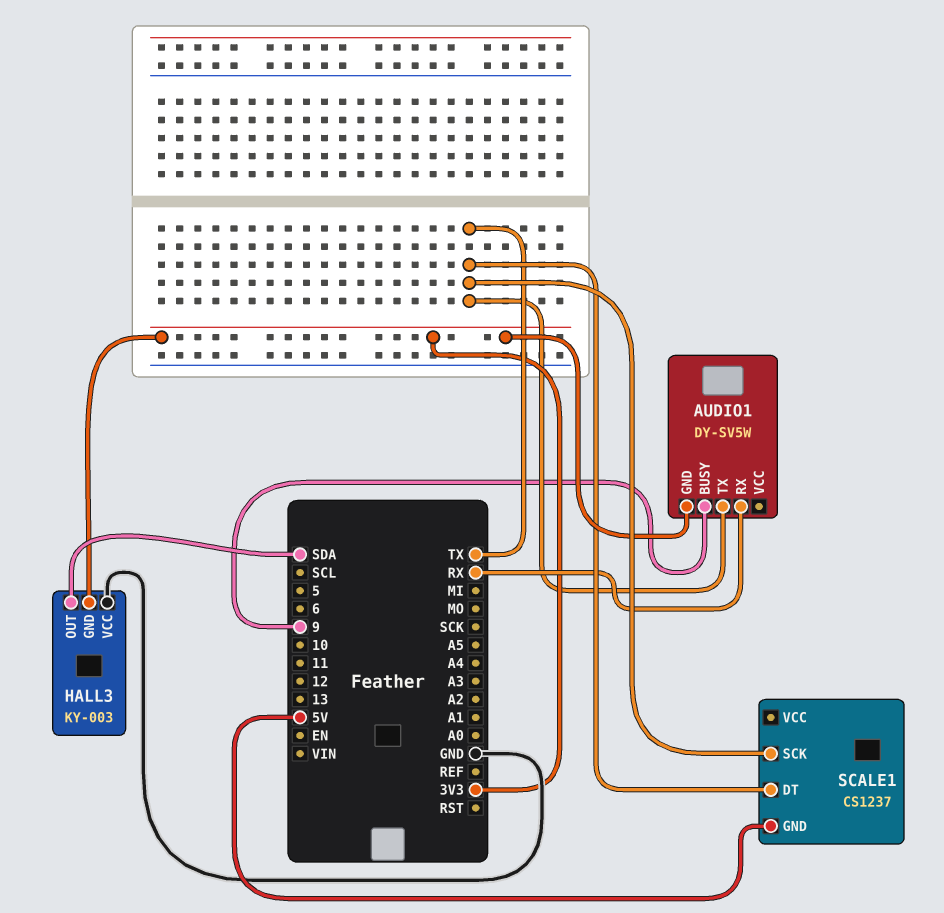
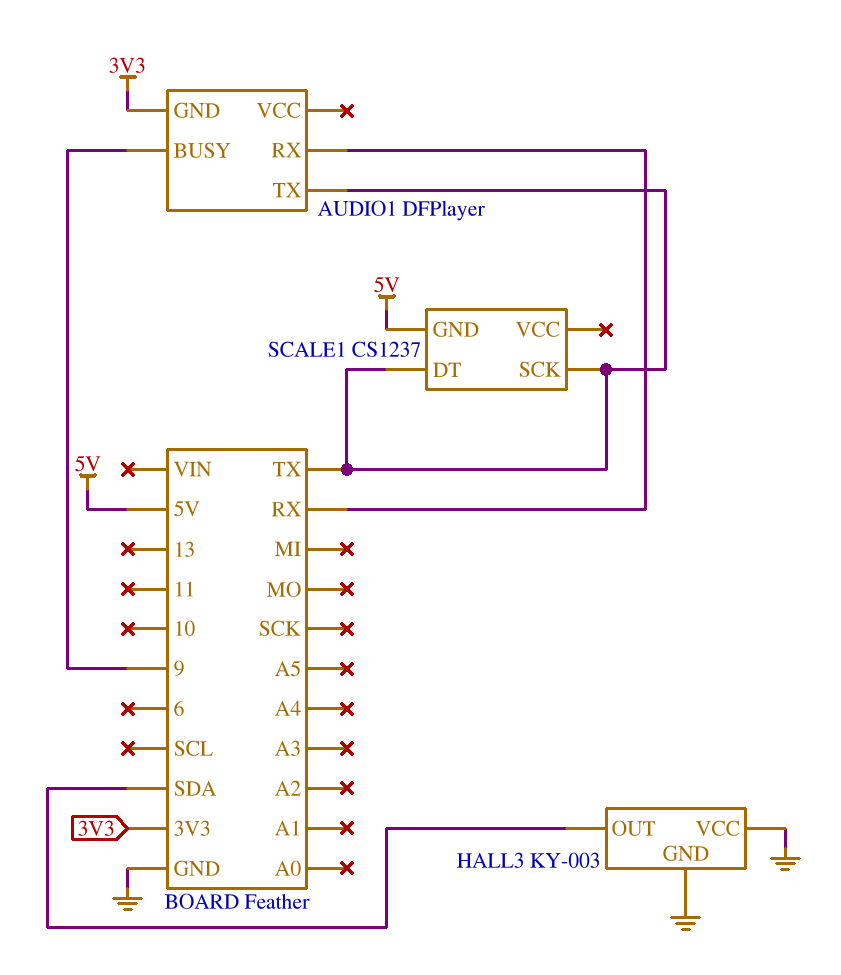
AUDIO1: DY-SV5W -> DFPlayer
HALL3 pin GND: 3V3 -> GND

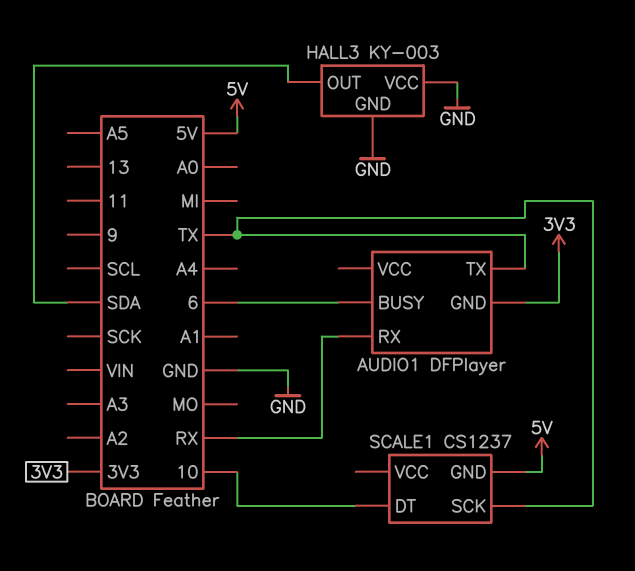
AUDIO1 pin BUSY: 9 -> 6
SCALE1 pin DT: TX -> 10

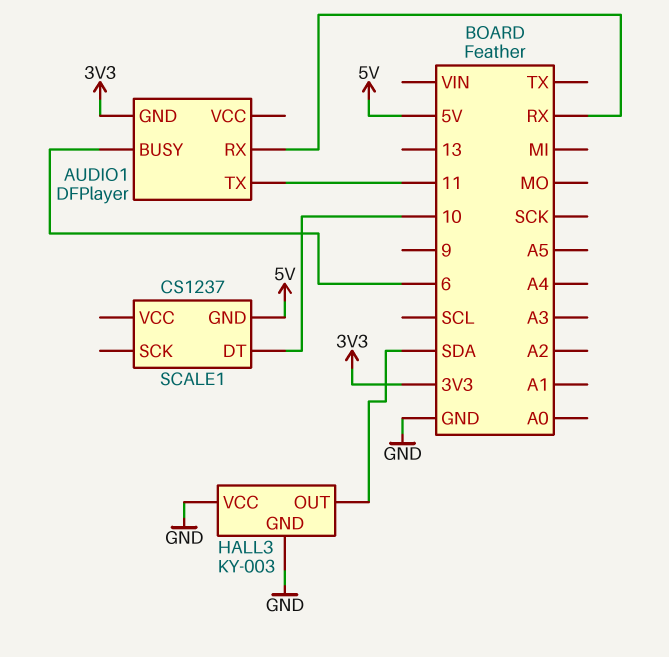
AUDIO1 pin TX: TX -> 11
SCALE1 pin SCK: TX -> none

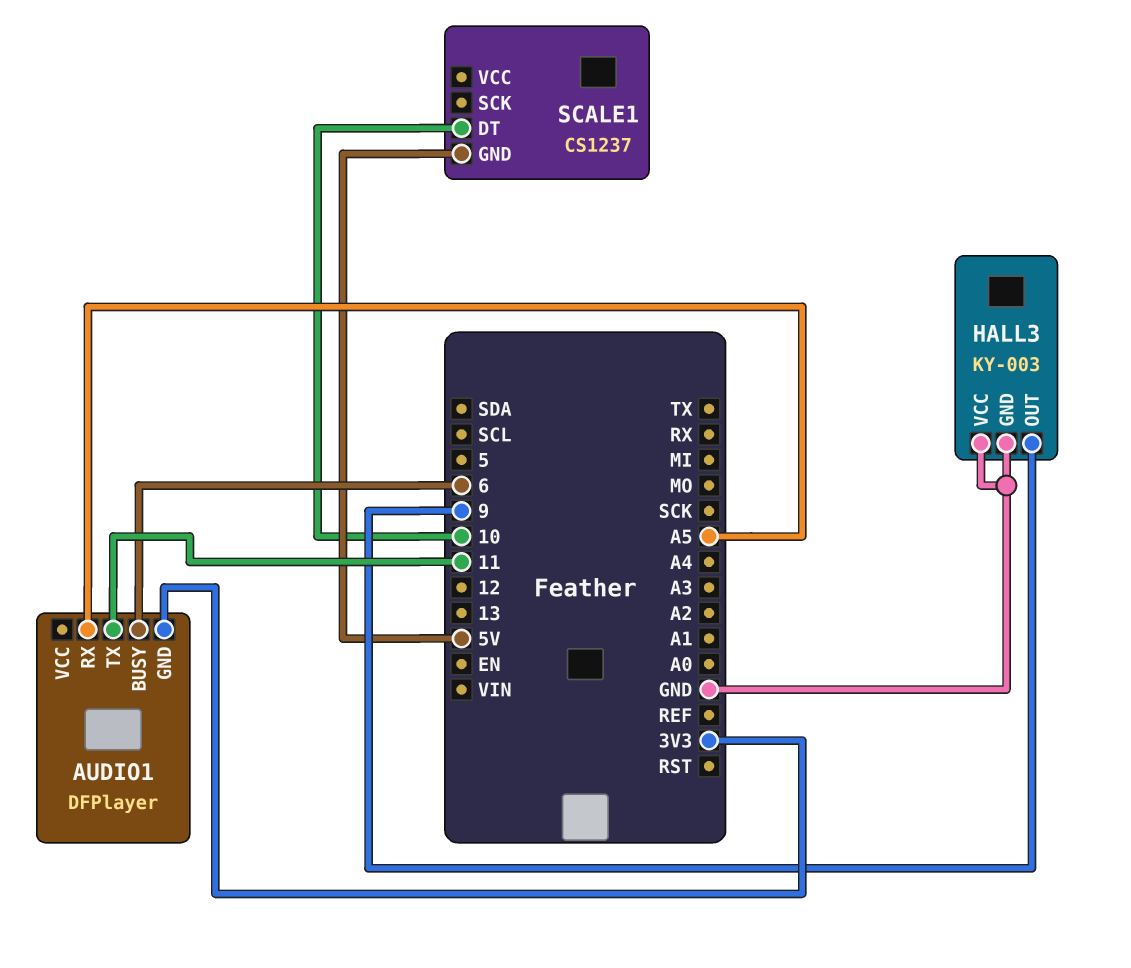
AUDIO1 pin RX: RX -> A5
HALL3 pin OUT: SDA -> 9

